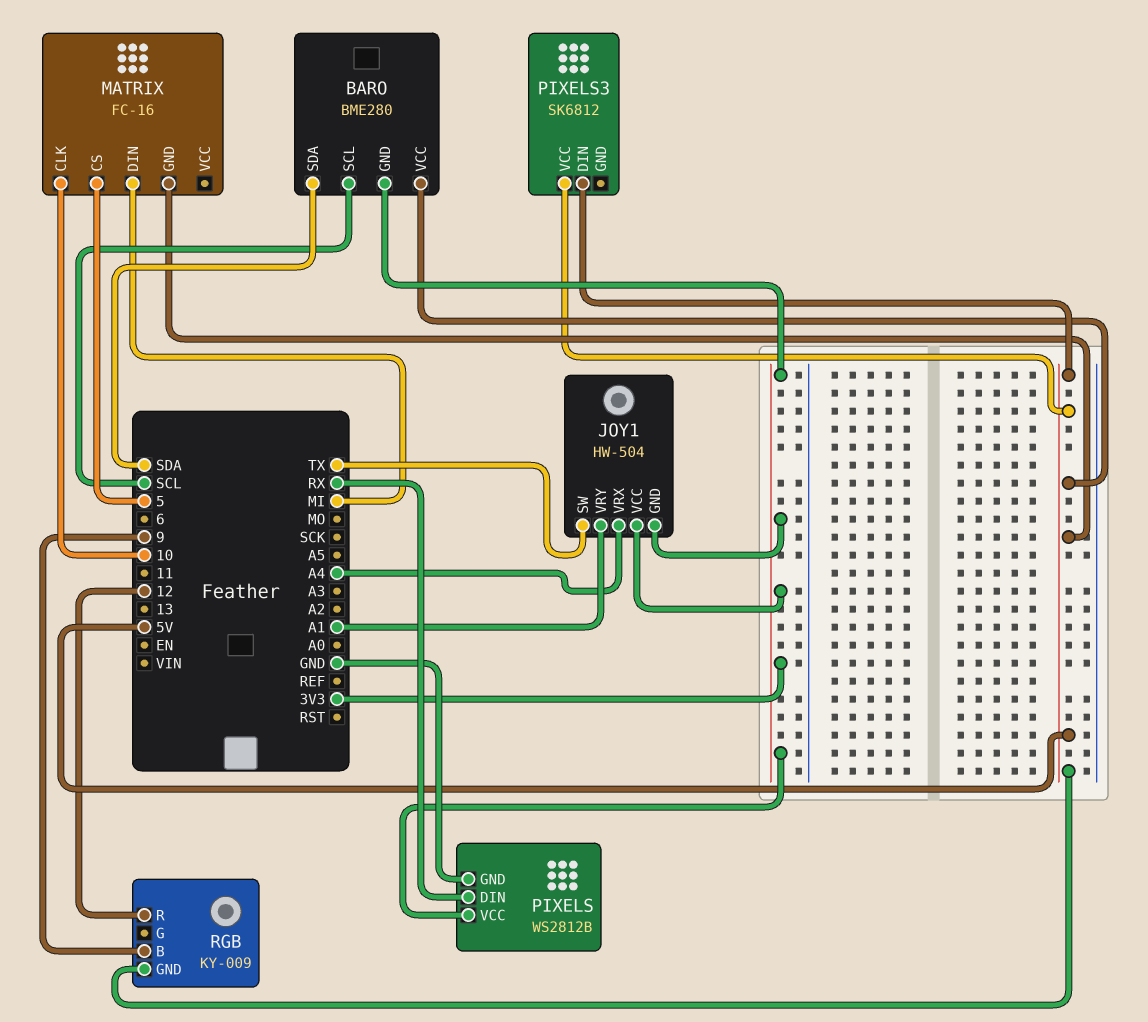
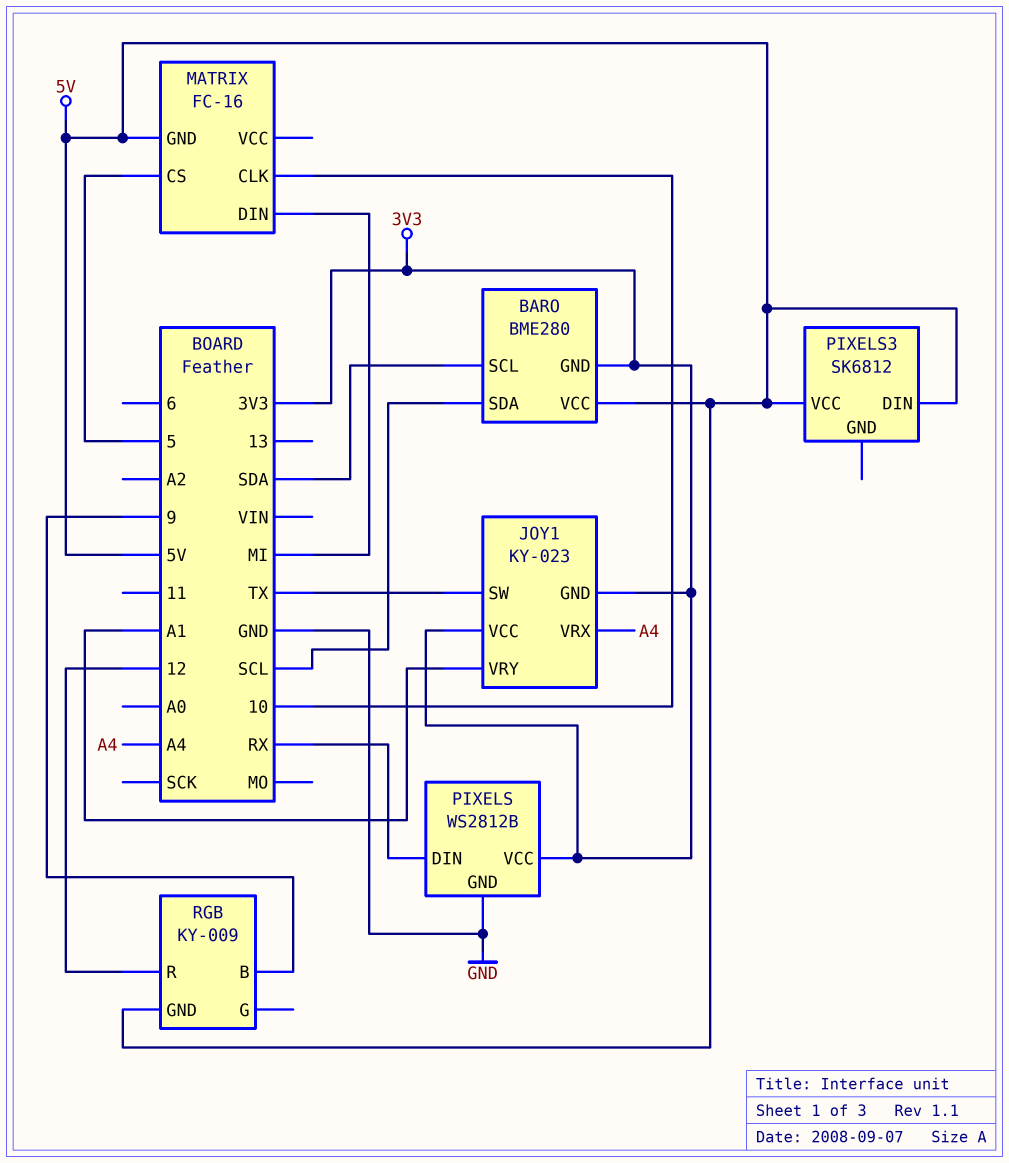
BARO pin SCL: SCL -> SDA
BARO pin SDA: SDA -> SCL
JOY1: HW-504 -> KY-023

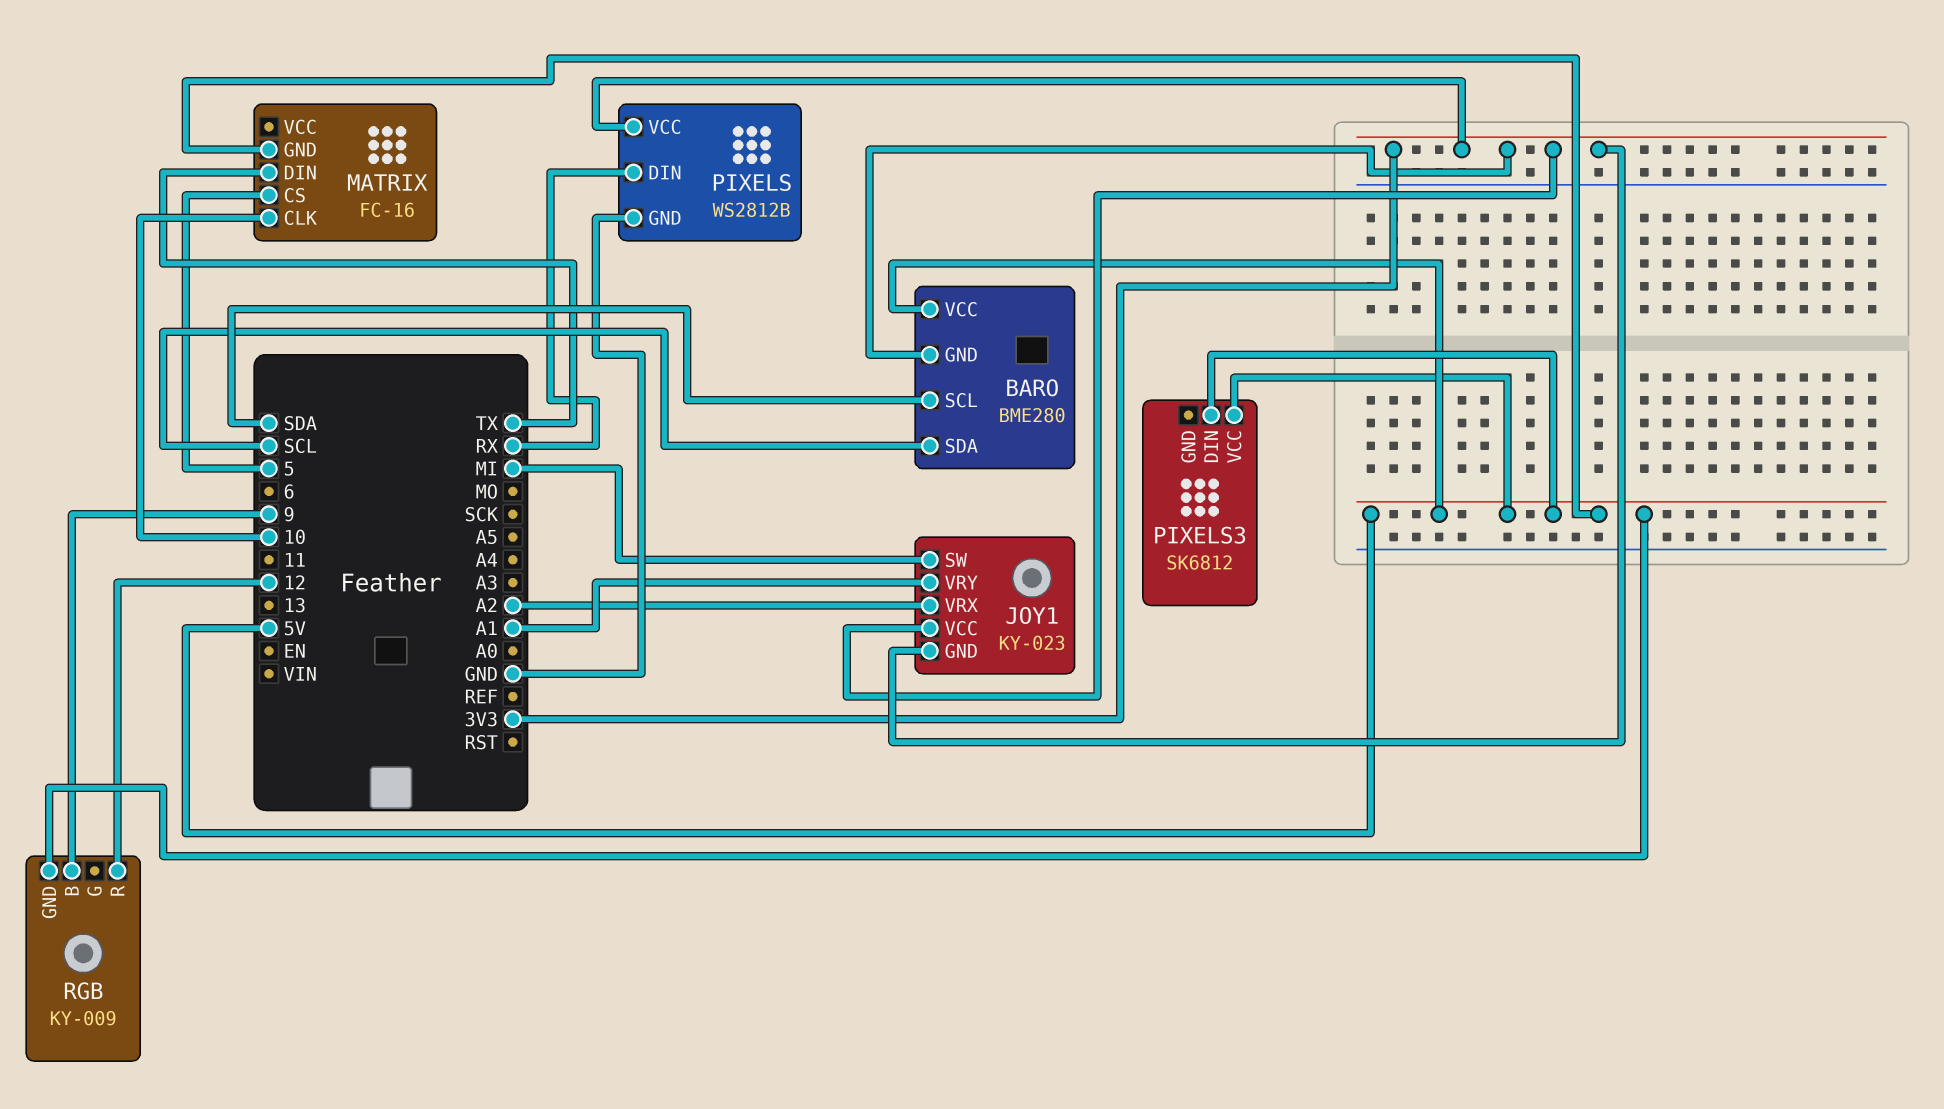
JOY1 pin SW: TX -> MI
JOY1 pin VRX: A4 -> A2
MATRIX pin DIN: MI -> TX

